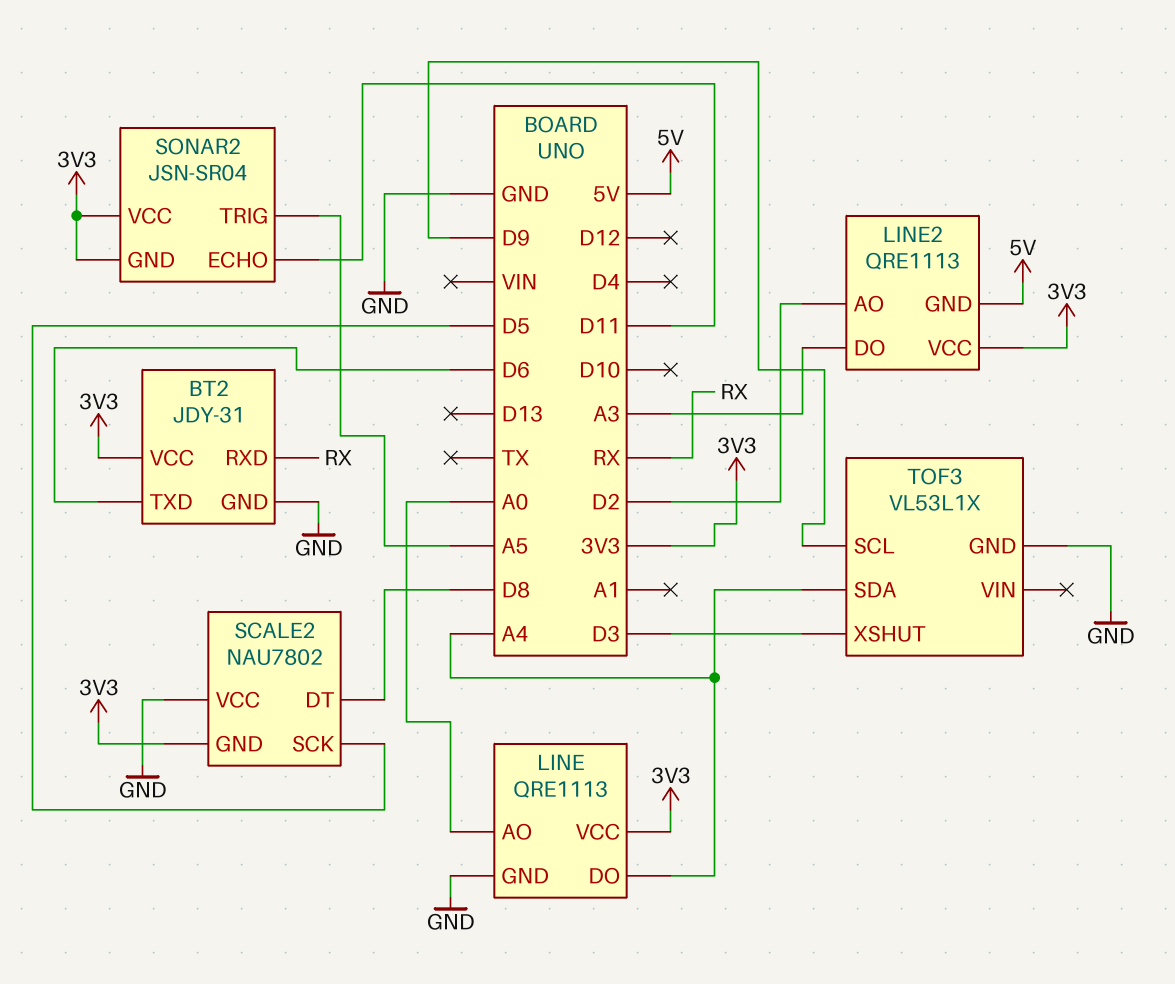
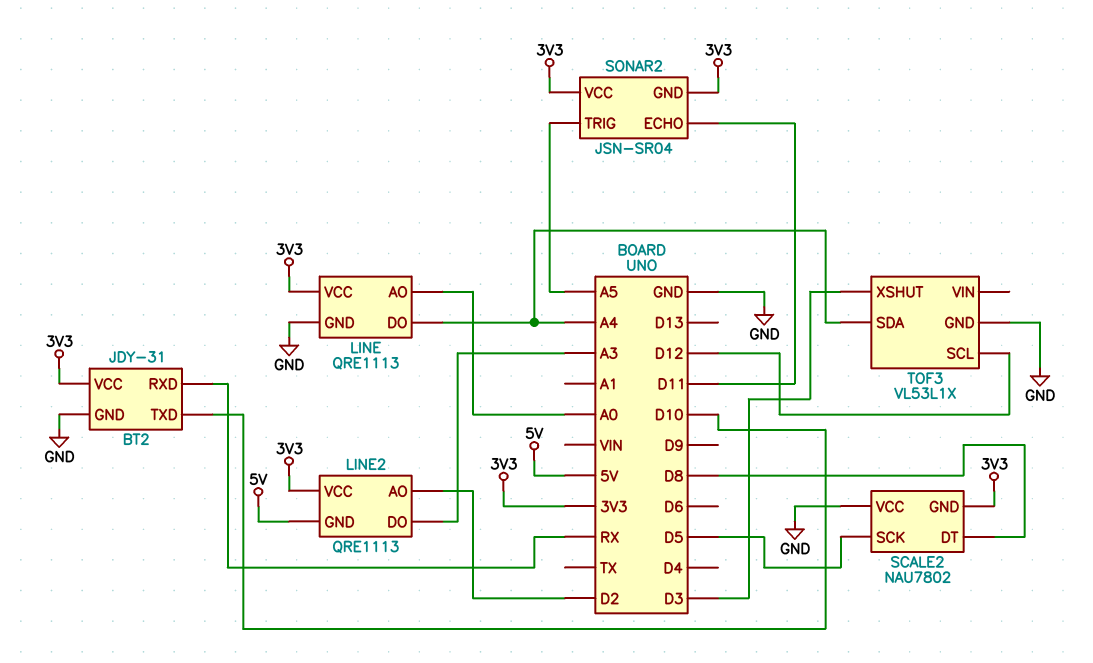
BT2 pin TXD: D6 -> D10
TOF3 pin SCL: D9 -> D12

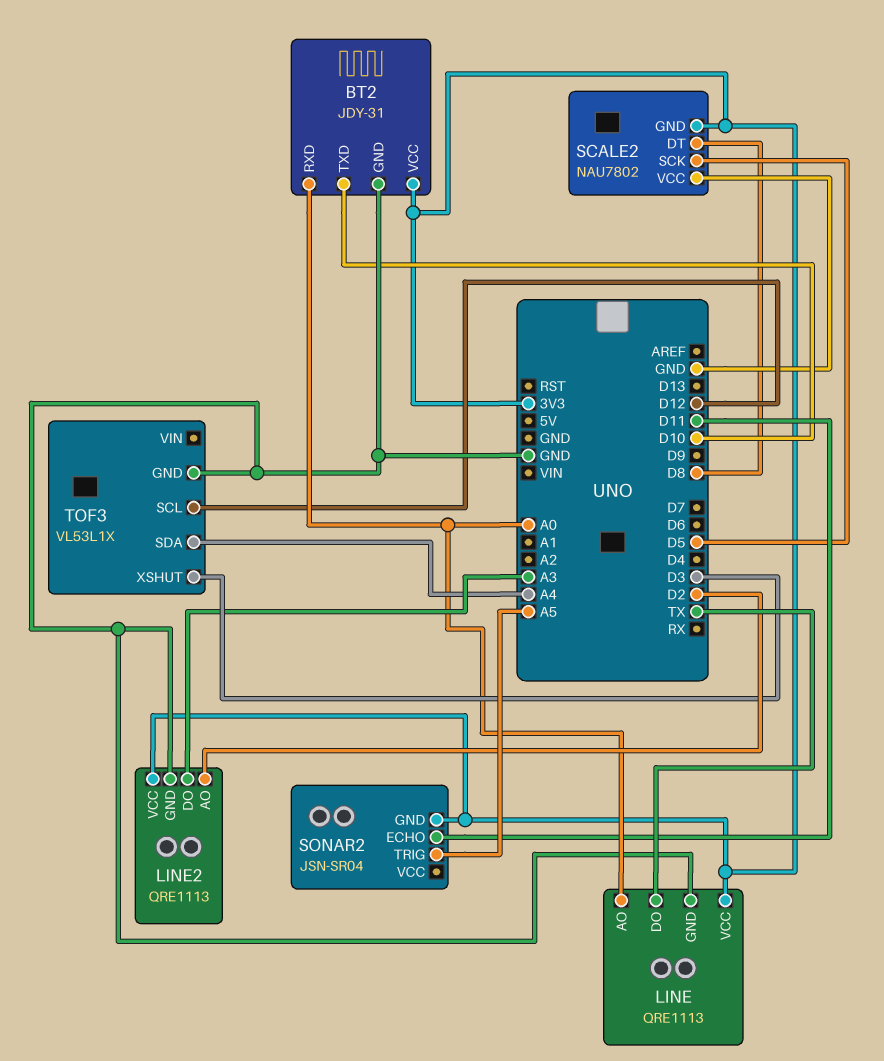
BT2 pin RXD: RX -> A0
LINE pin DO: A4 -> TX
LINE2 pin GND: 5V -> GND
SONAR2 pin VCC: 3V3 -> none

